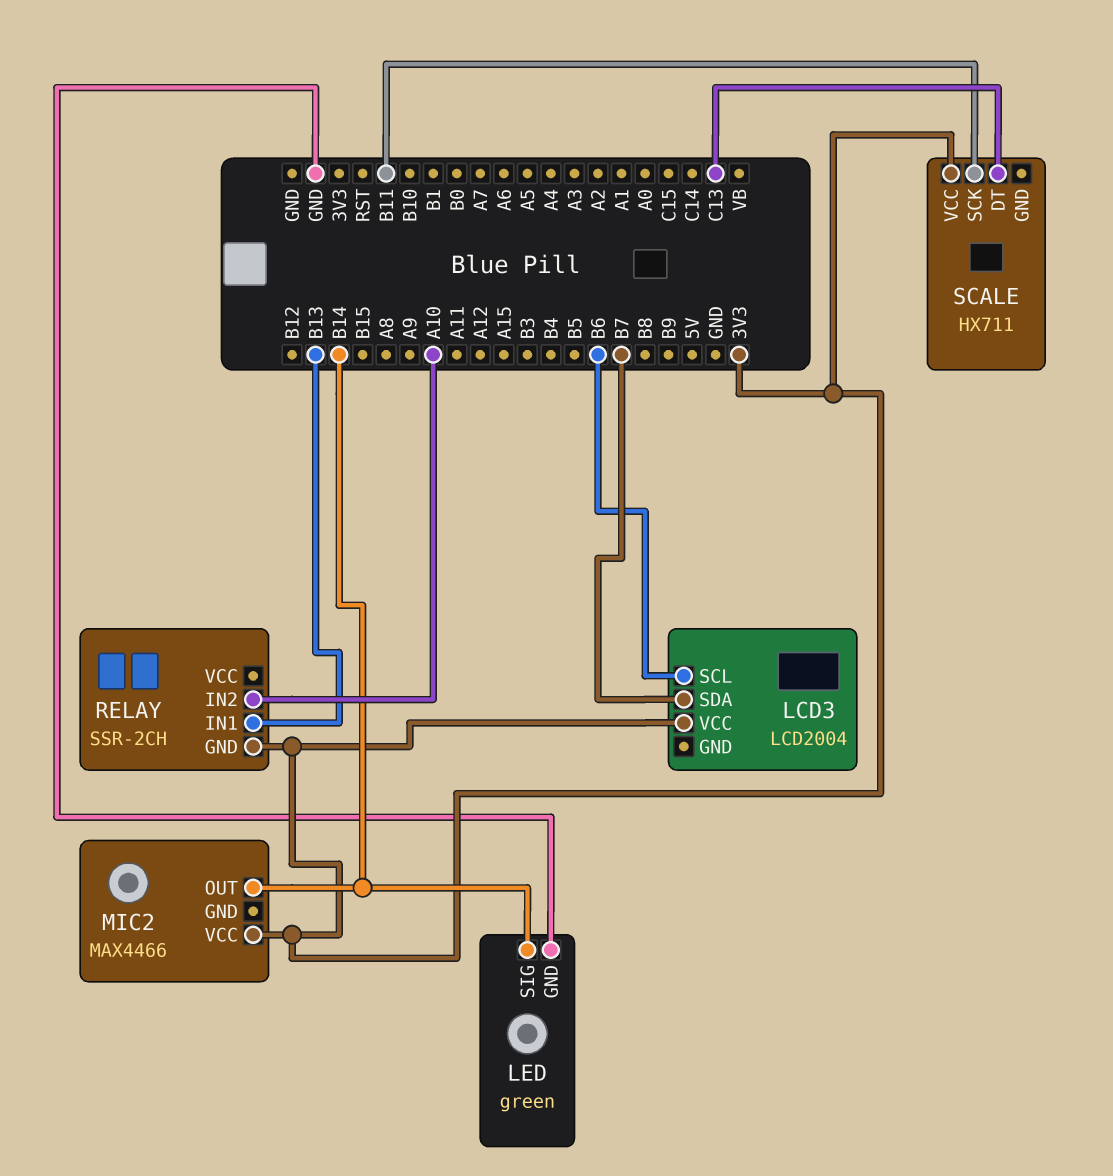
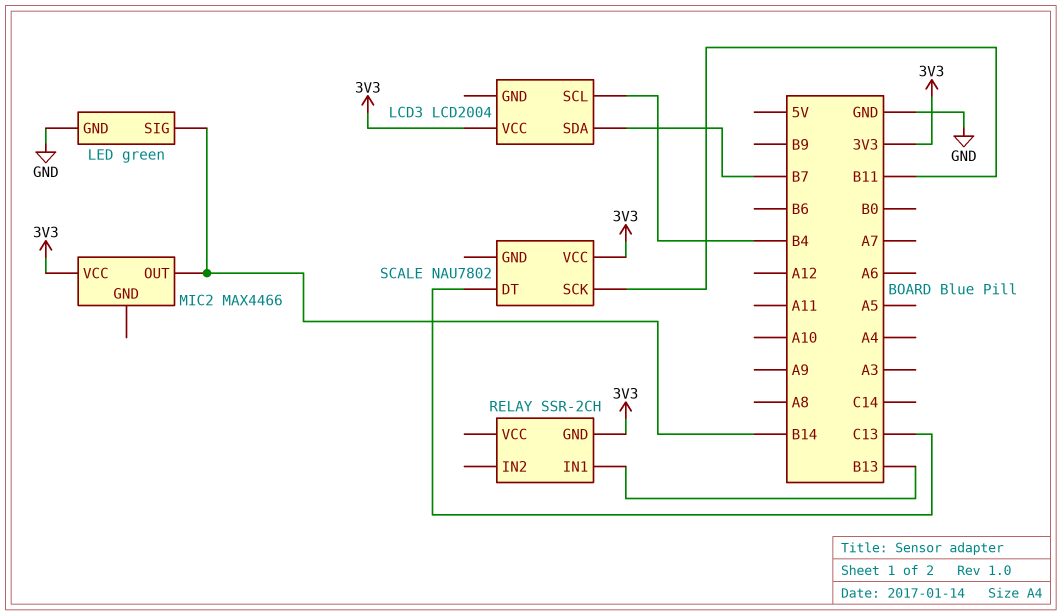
LCD3 pin SCL: B6 -> B4
RELAY pin IN2: A10 -> none
SCALE: HX711 -> NAU7802

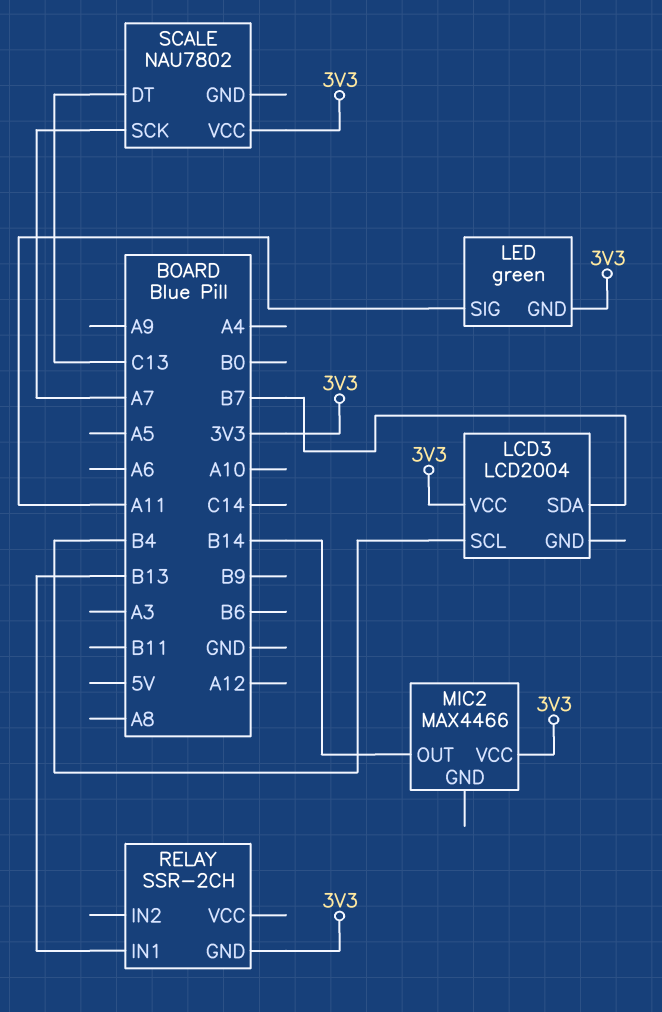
LED pin GND: GND -> 3V3
LED pin SIG: B14 -> A11
SCALE pin SCK: B11 -> A7

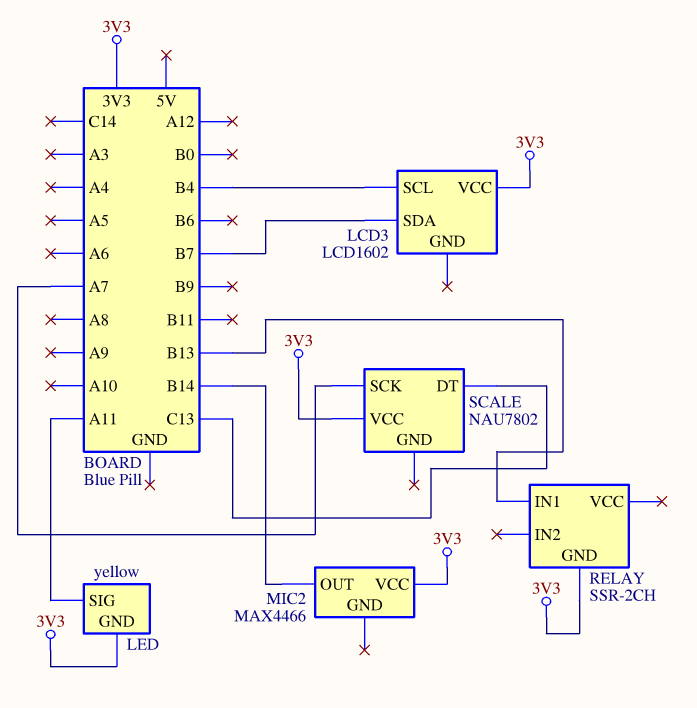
LCD3: LCD2004 -> LCD1602
LED: green -> yellow

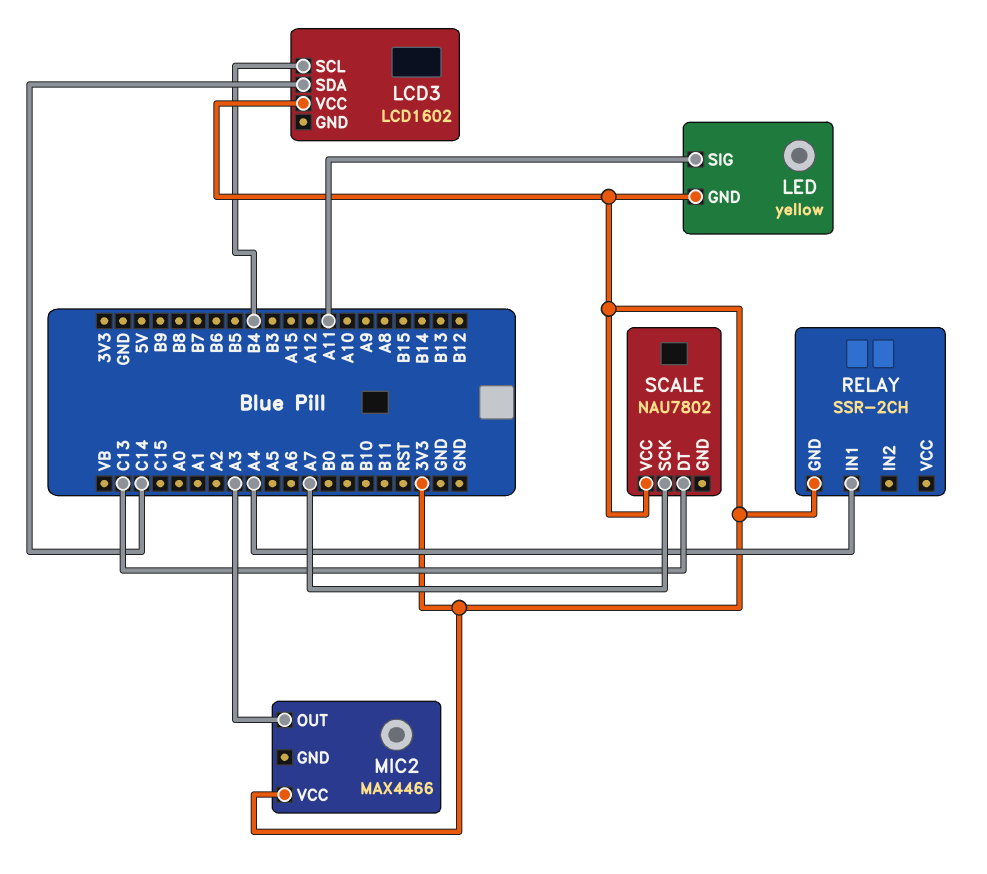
LCD3 pin SDA: B7 -> C14
MIC2 pin OUT: B14 -> A3
RELAY pin IN1: B13 -> A4

